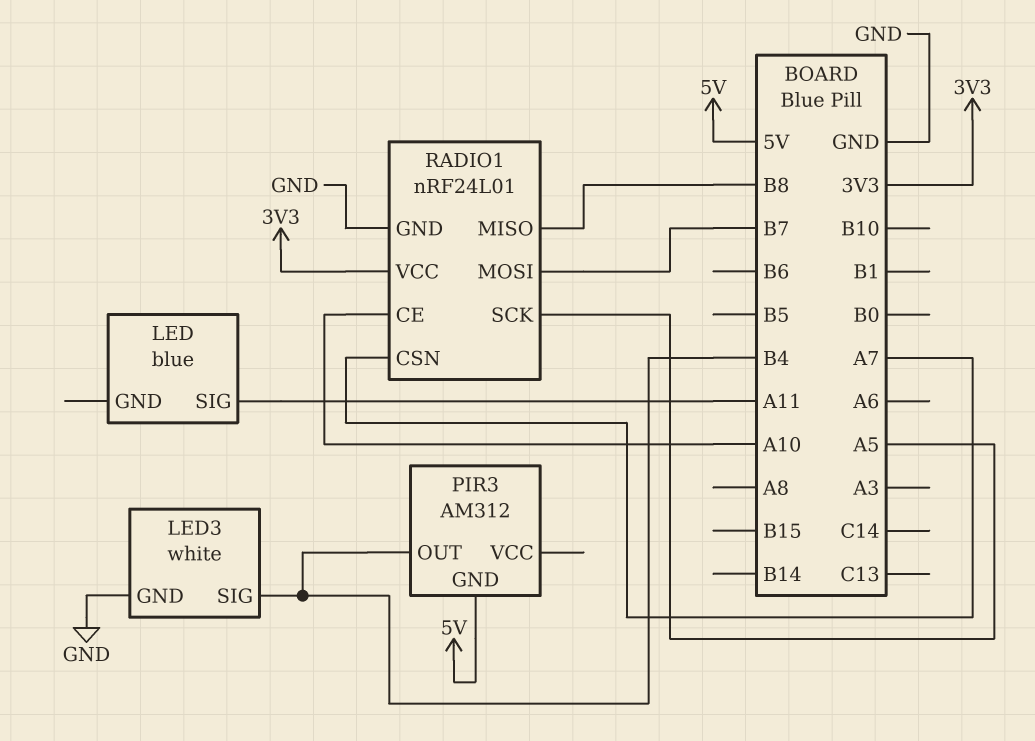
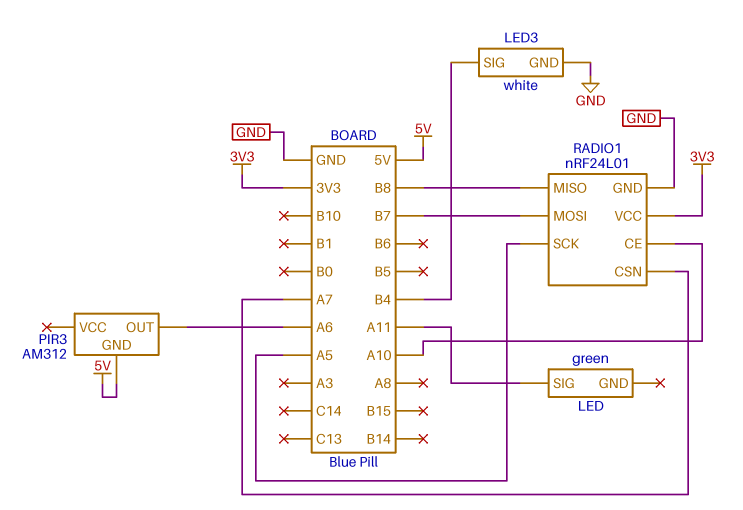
LED: blue -> green
PIR3 pin OUT: B4 -> A6

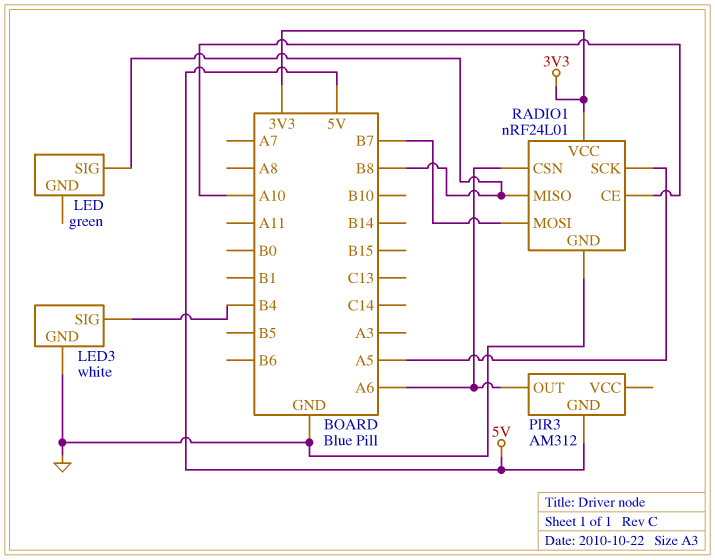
LED pin SIG: A11 -> B8
RADIO1 pin CSN: A7 -> A6

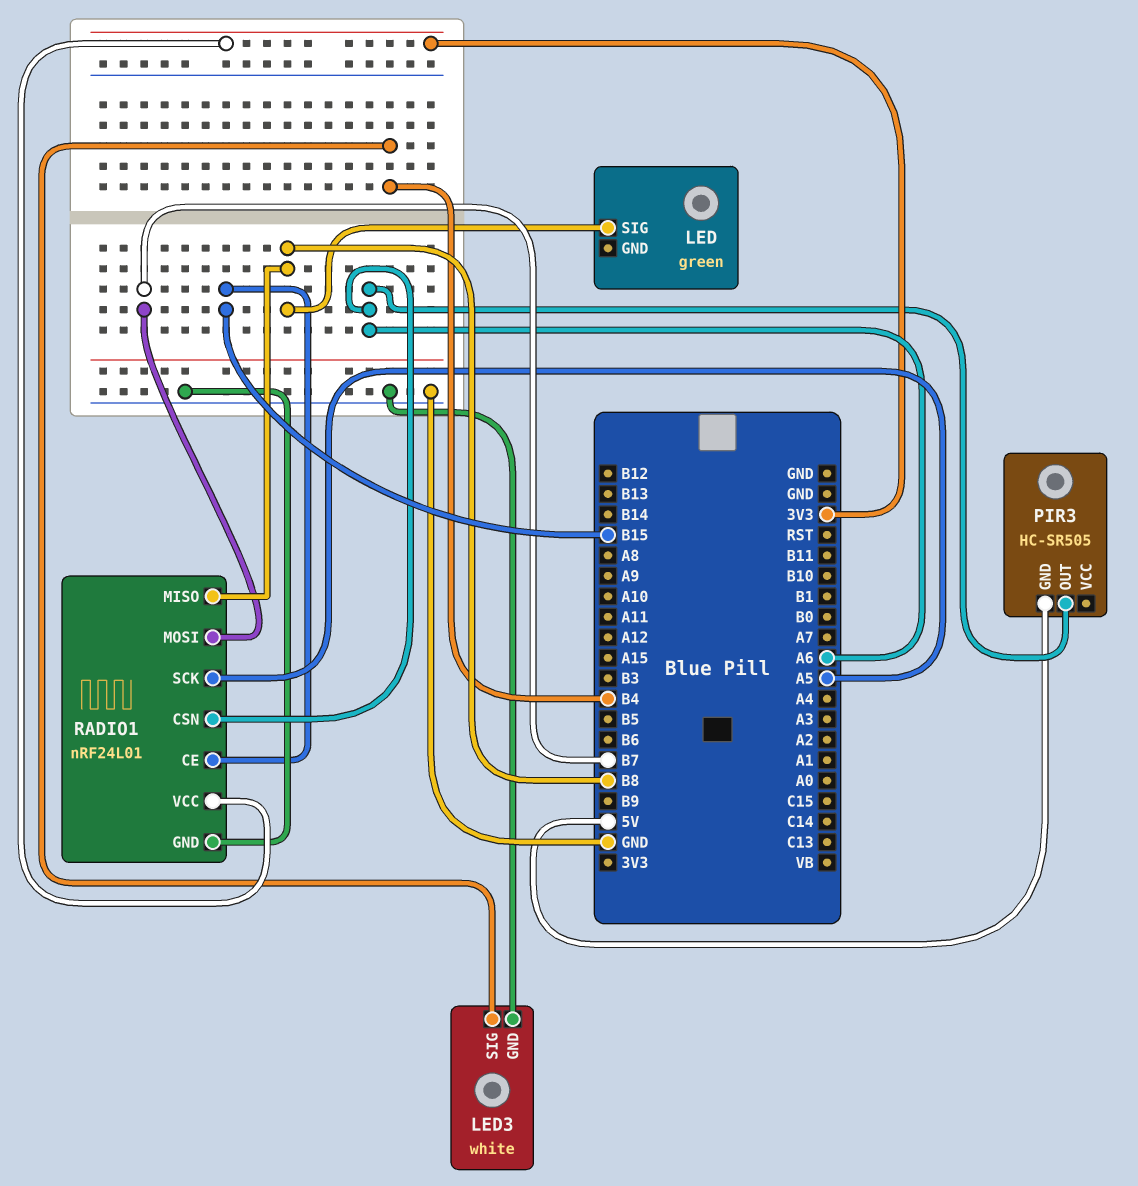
PIR3: AM312 -> HC-SR505
RADIO1 pin CE: A10 -> B15

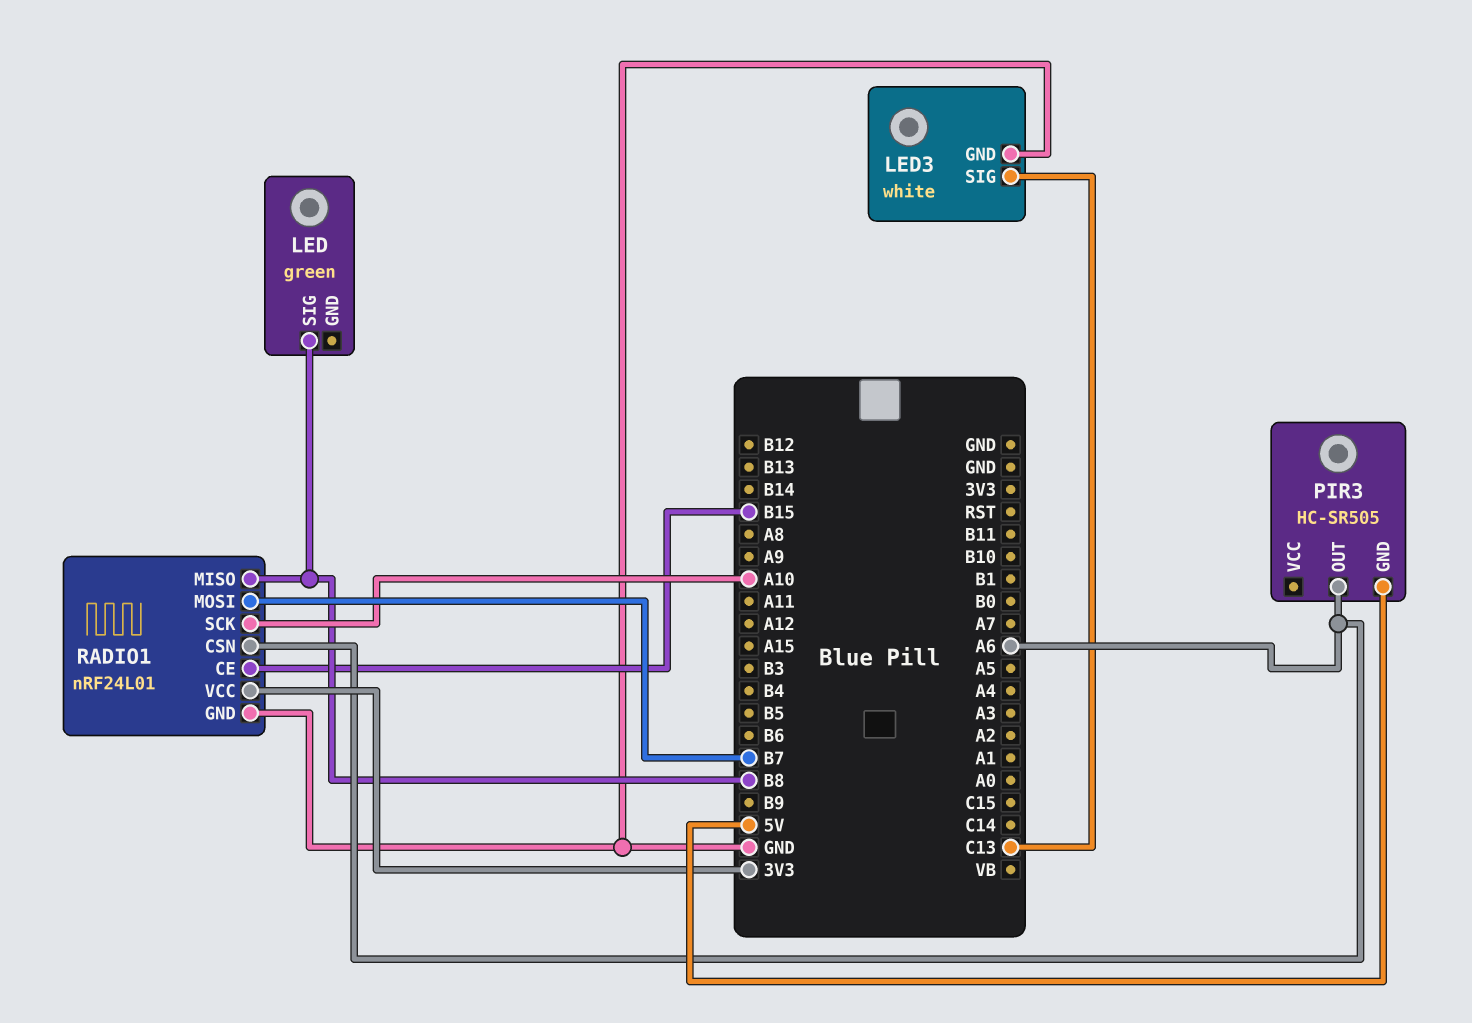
LED3 pin SIG: B4 -> C13
RADIO1 pin SCK: A5 -> A10

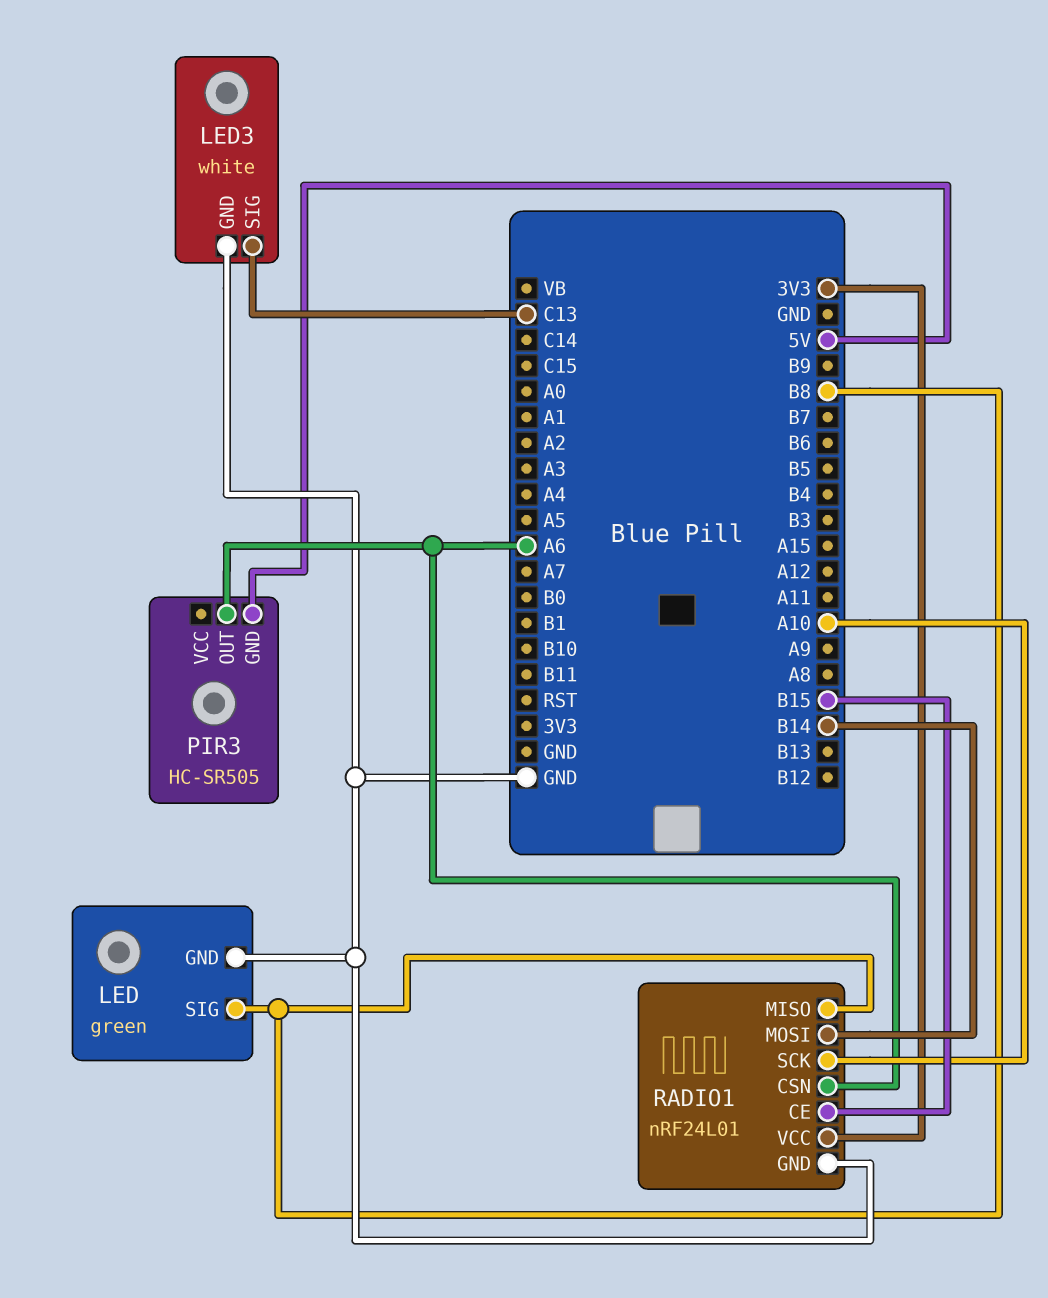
LED pin GND: none -> GND
RADIO1 pin MOSI: B7 -> B14

